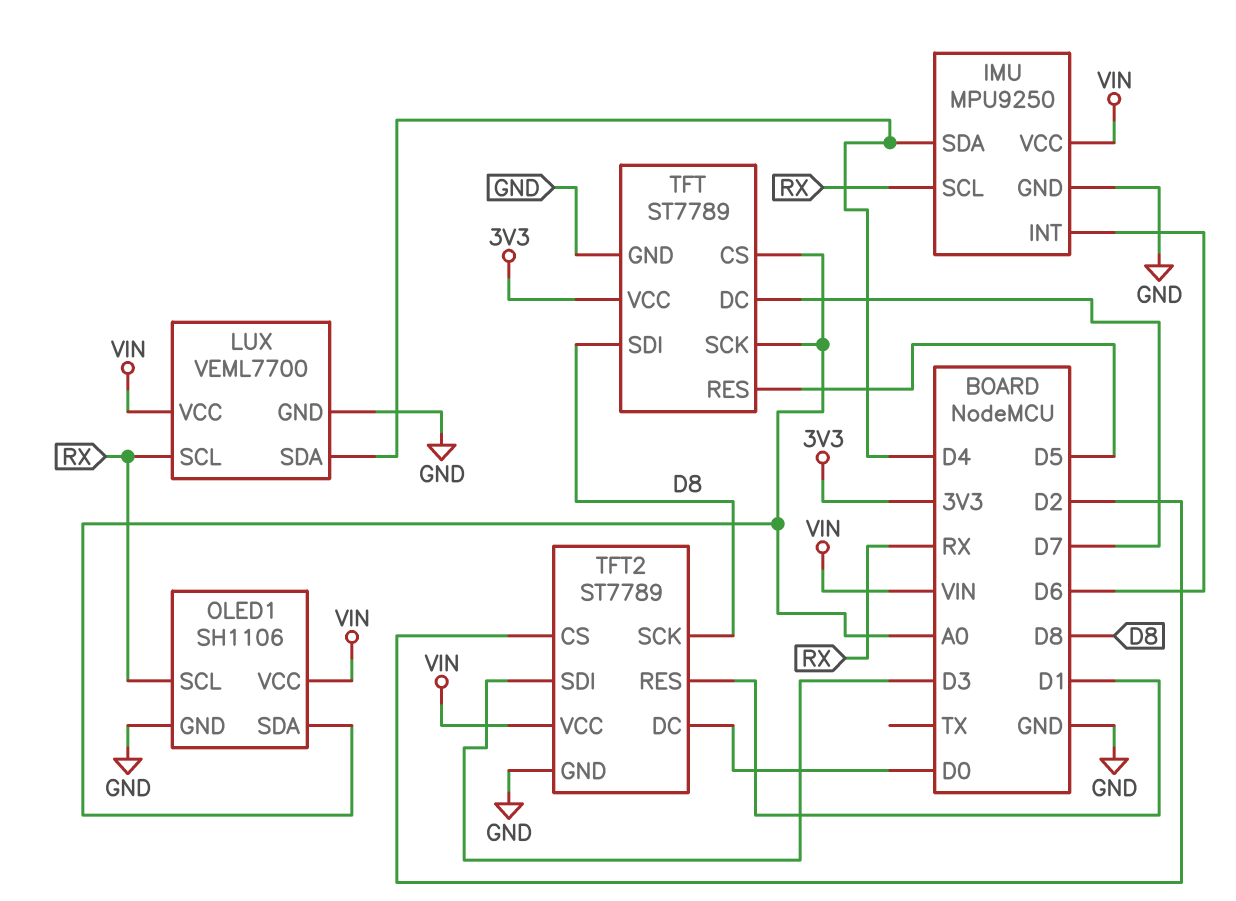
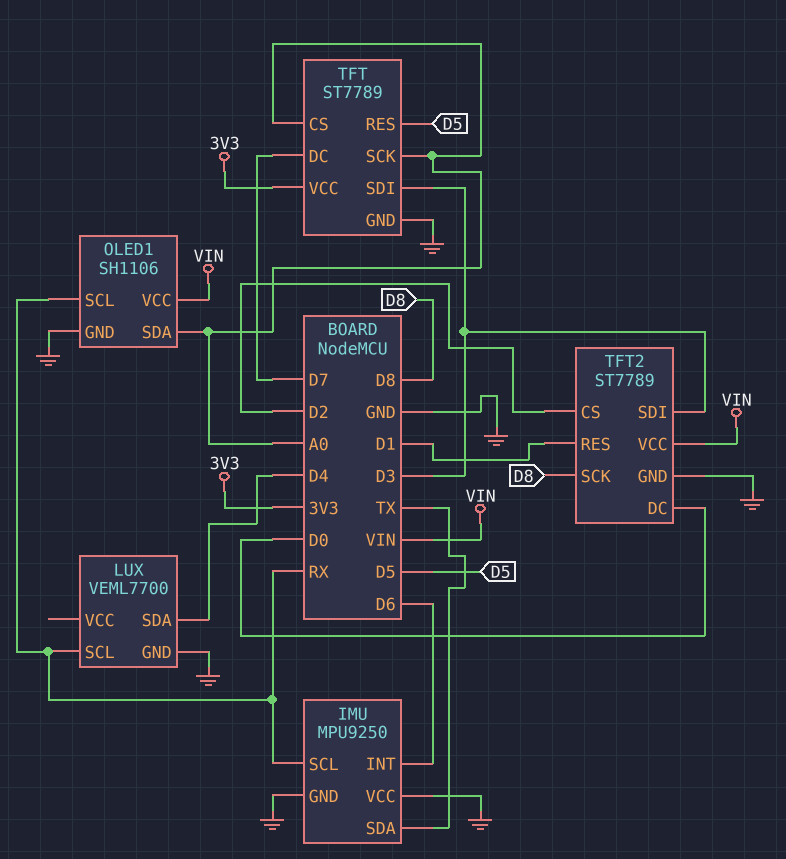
IMU pin SDA: D4 -> TX
IMU pin VCC: VIN -> GND
LUX pin VCC: VIN -> none
TFT pin SDI: D8 -> D3

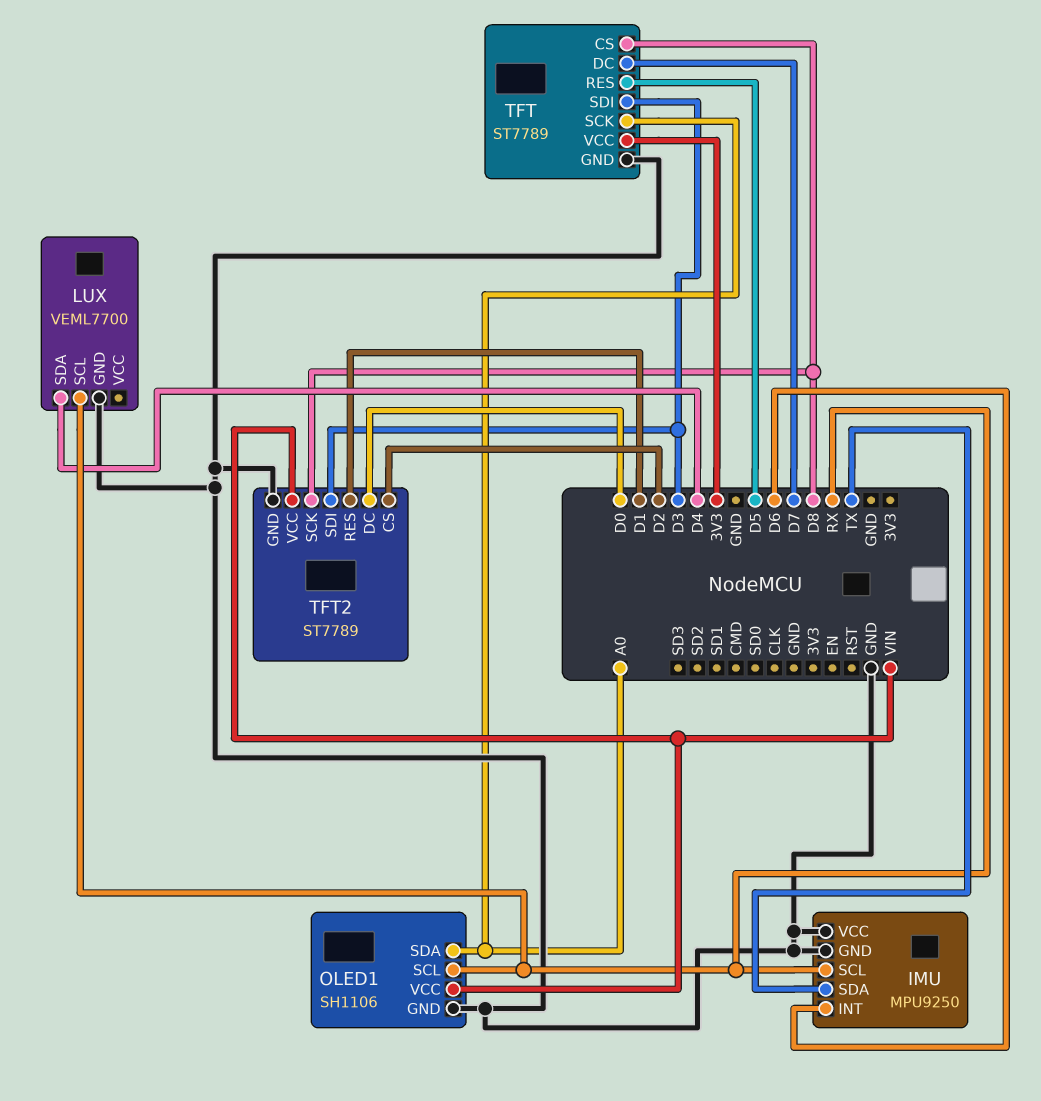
TFT pin CS: A0 -> D8

